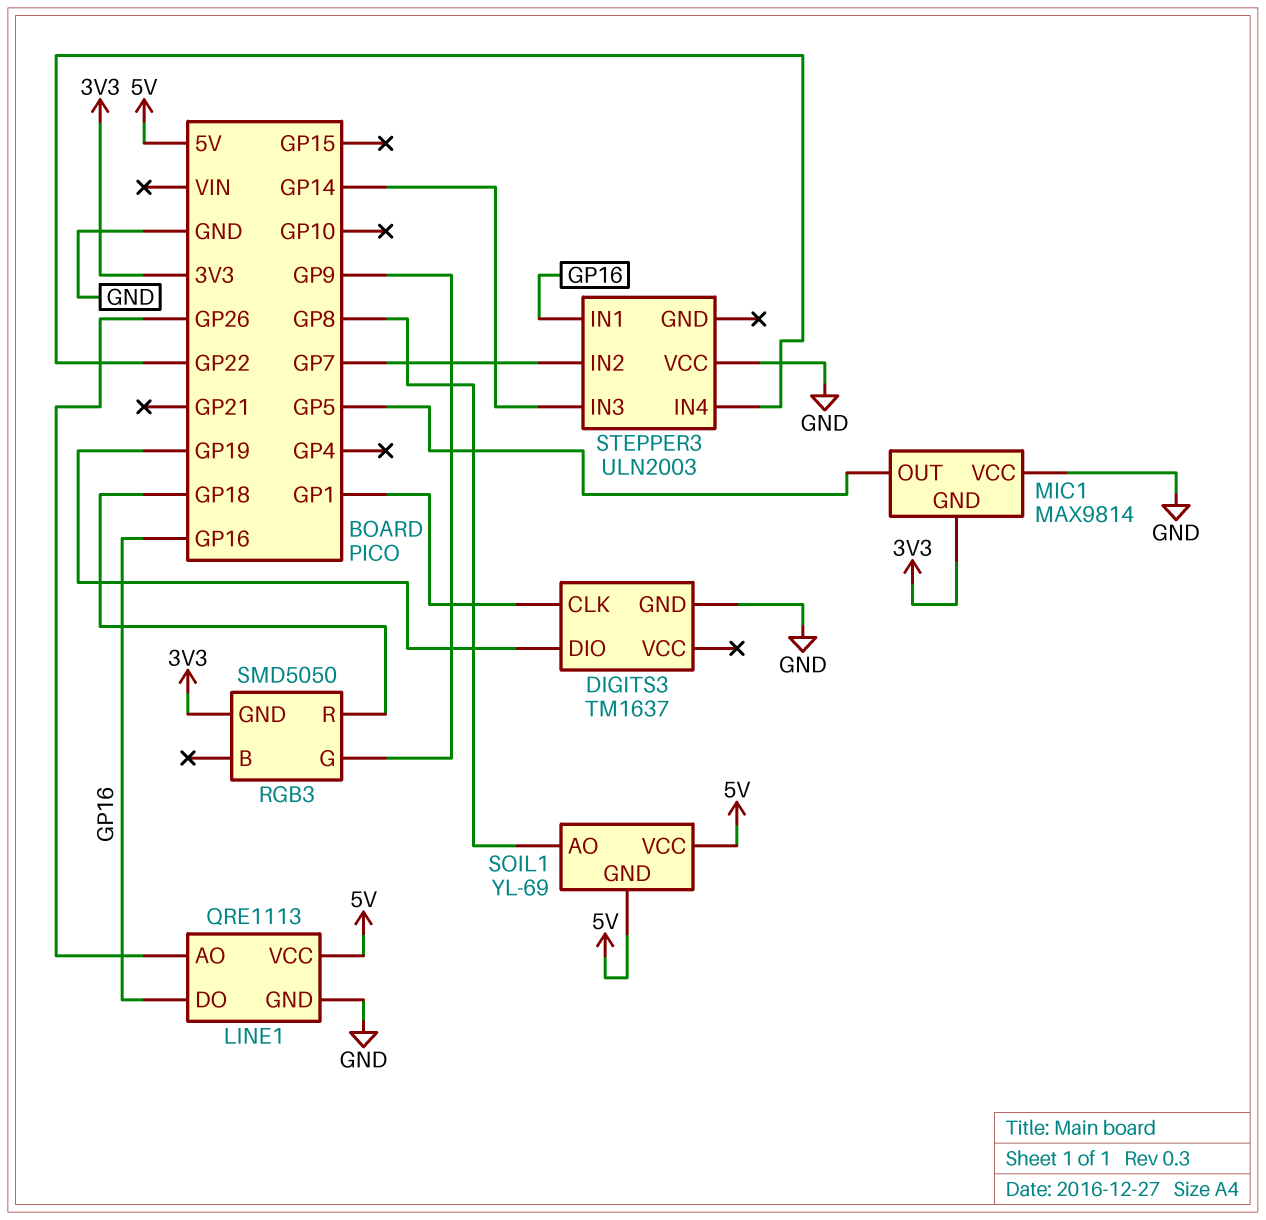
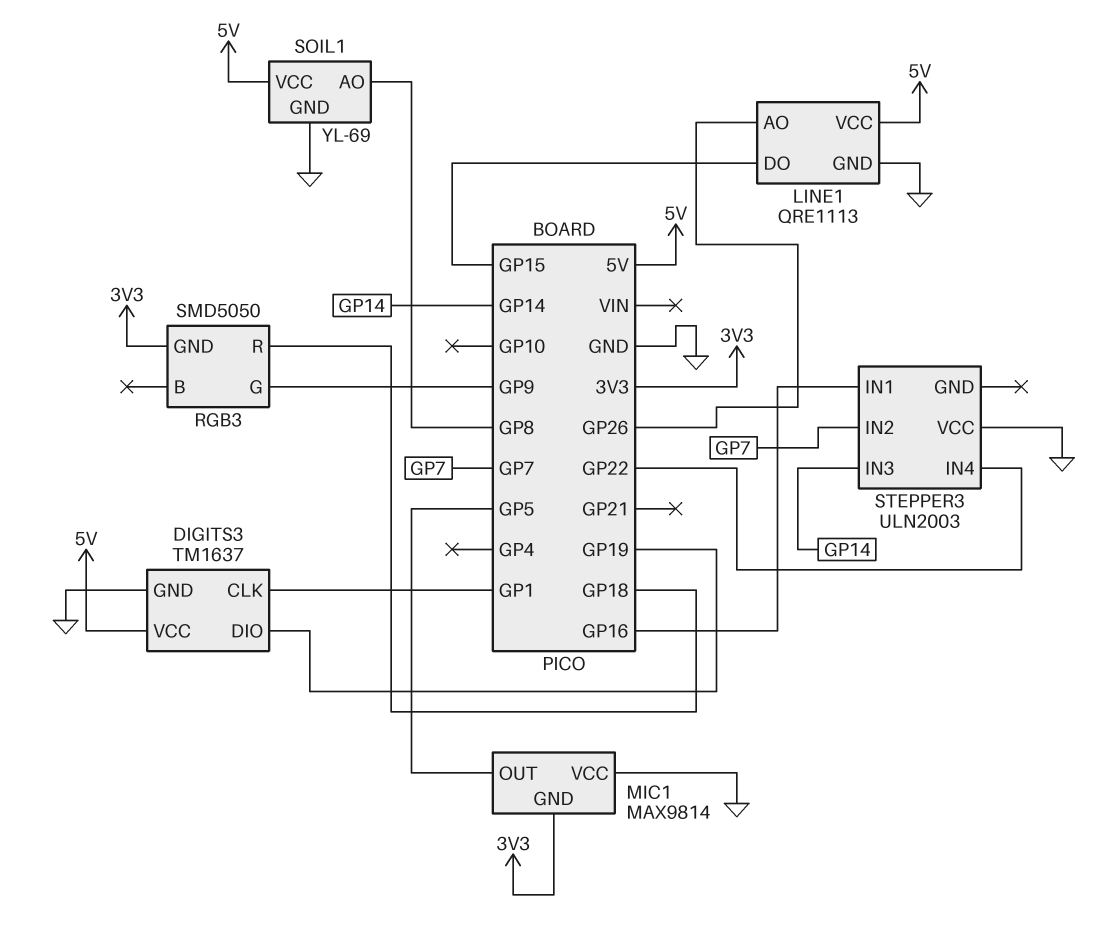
DIGITS3 pin VCC: none -> 5V
LINE1 pin DO: GP16 -> GP15
SOIL1 pin GND: 5V -> GND

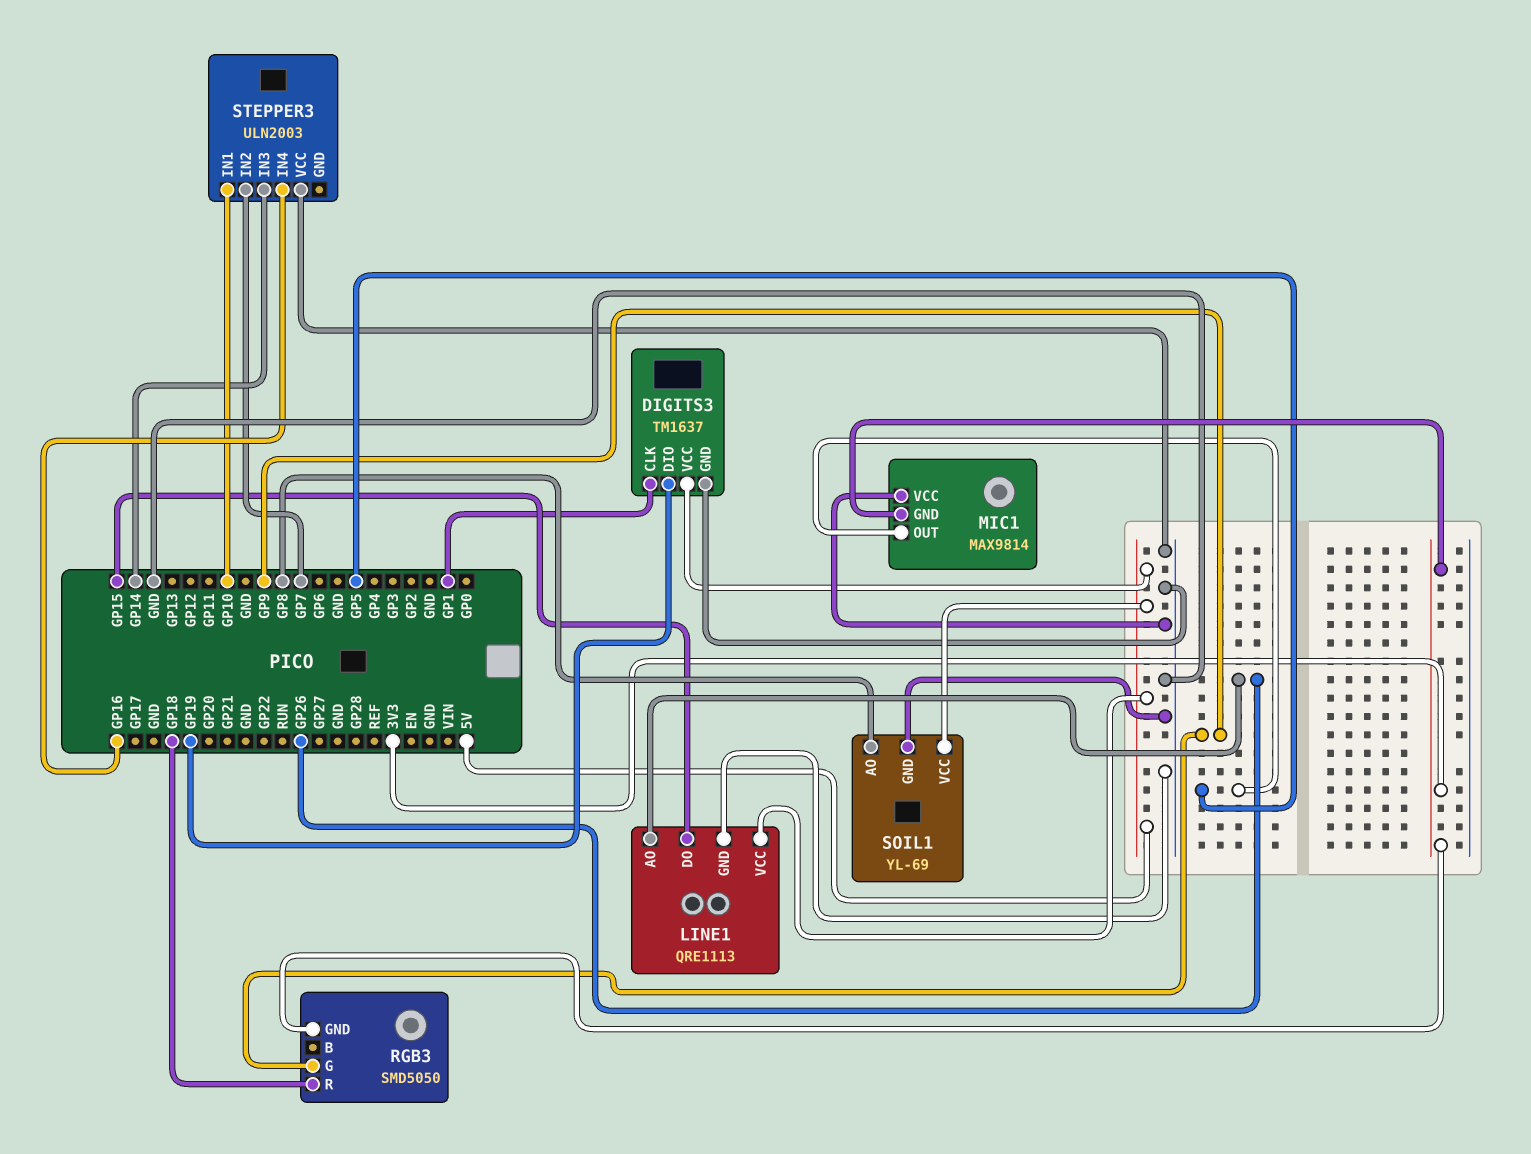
STEPPER3 pin IN1: GP16 -> GP10
STEPPER3 pin IN4: GP22 -> GP16

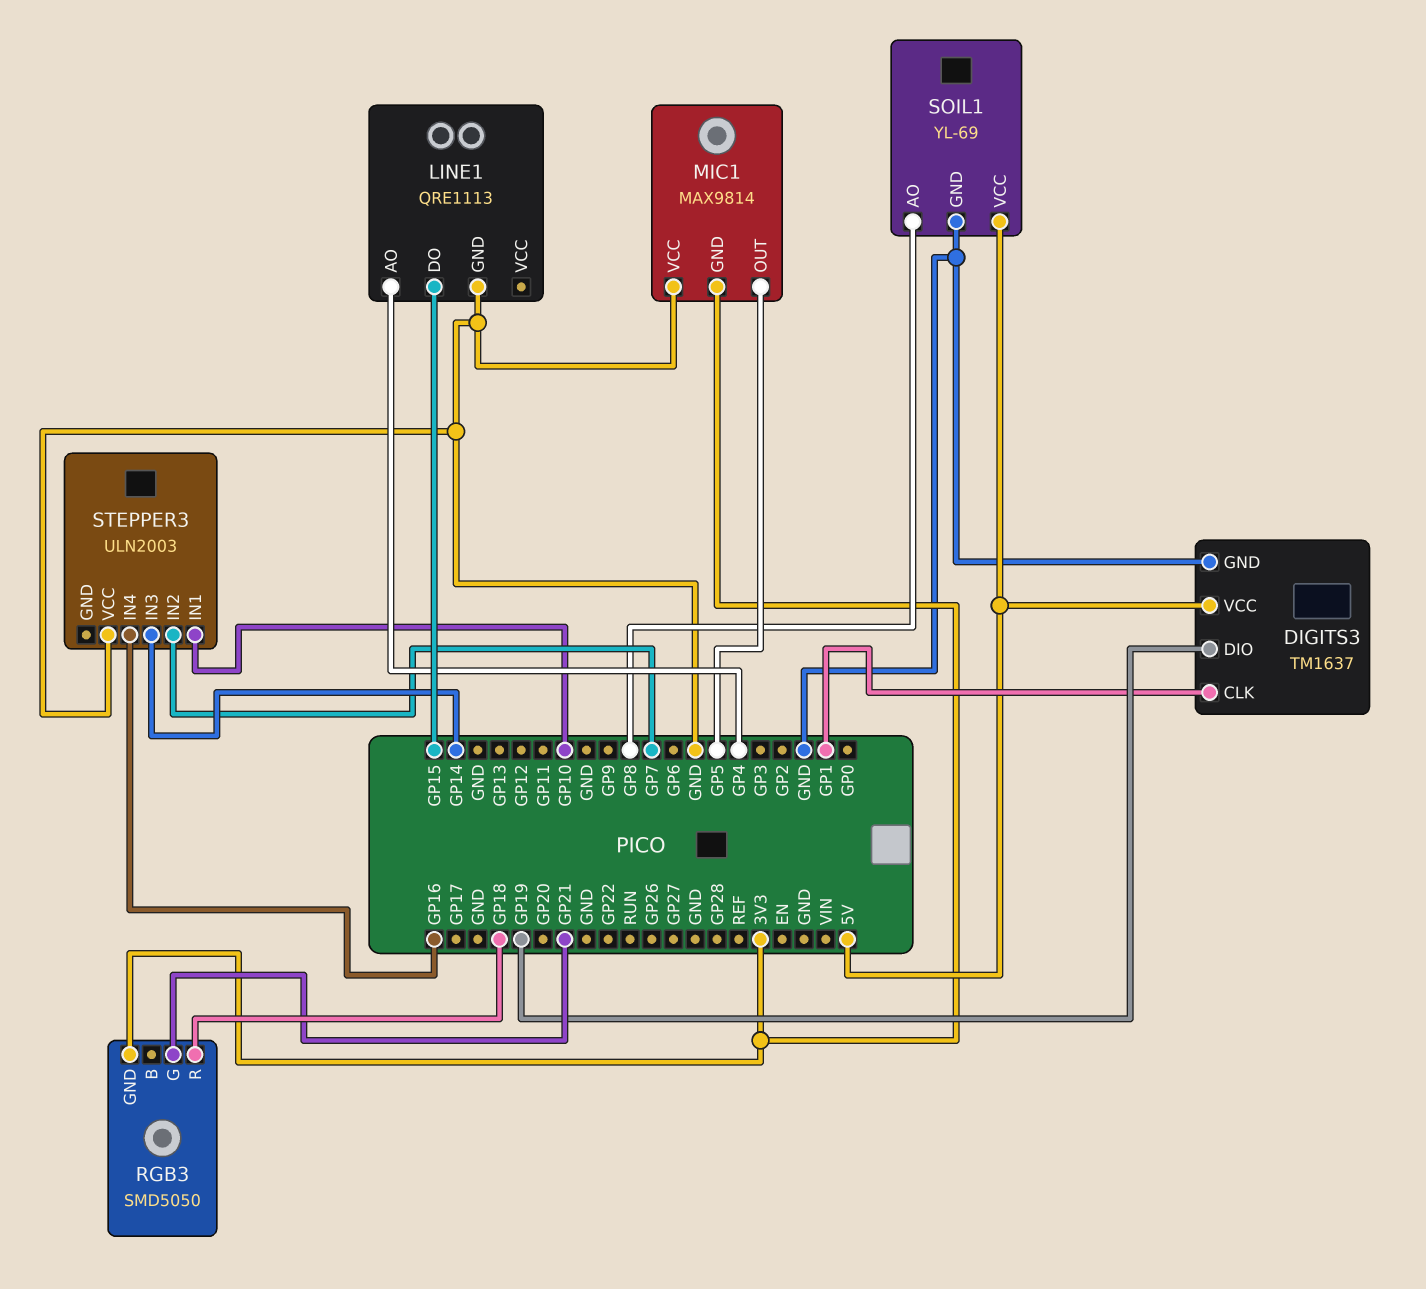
LINE1 pin AO: GP26 -> GP4
LINE1 pin VCC: 5V -> none
RGB3 pin G: GP9 -> GP21

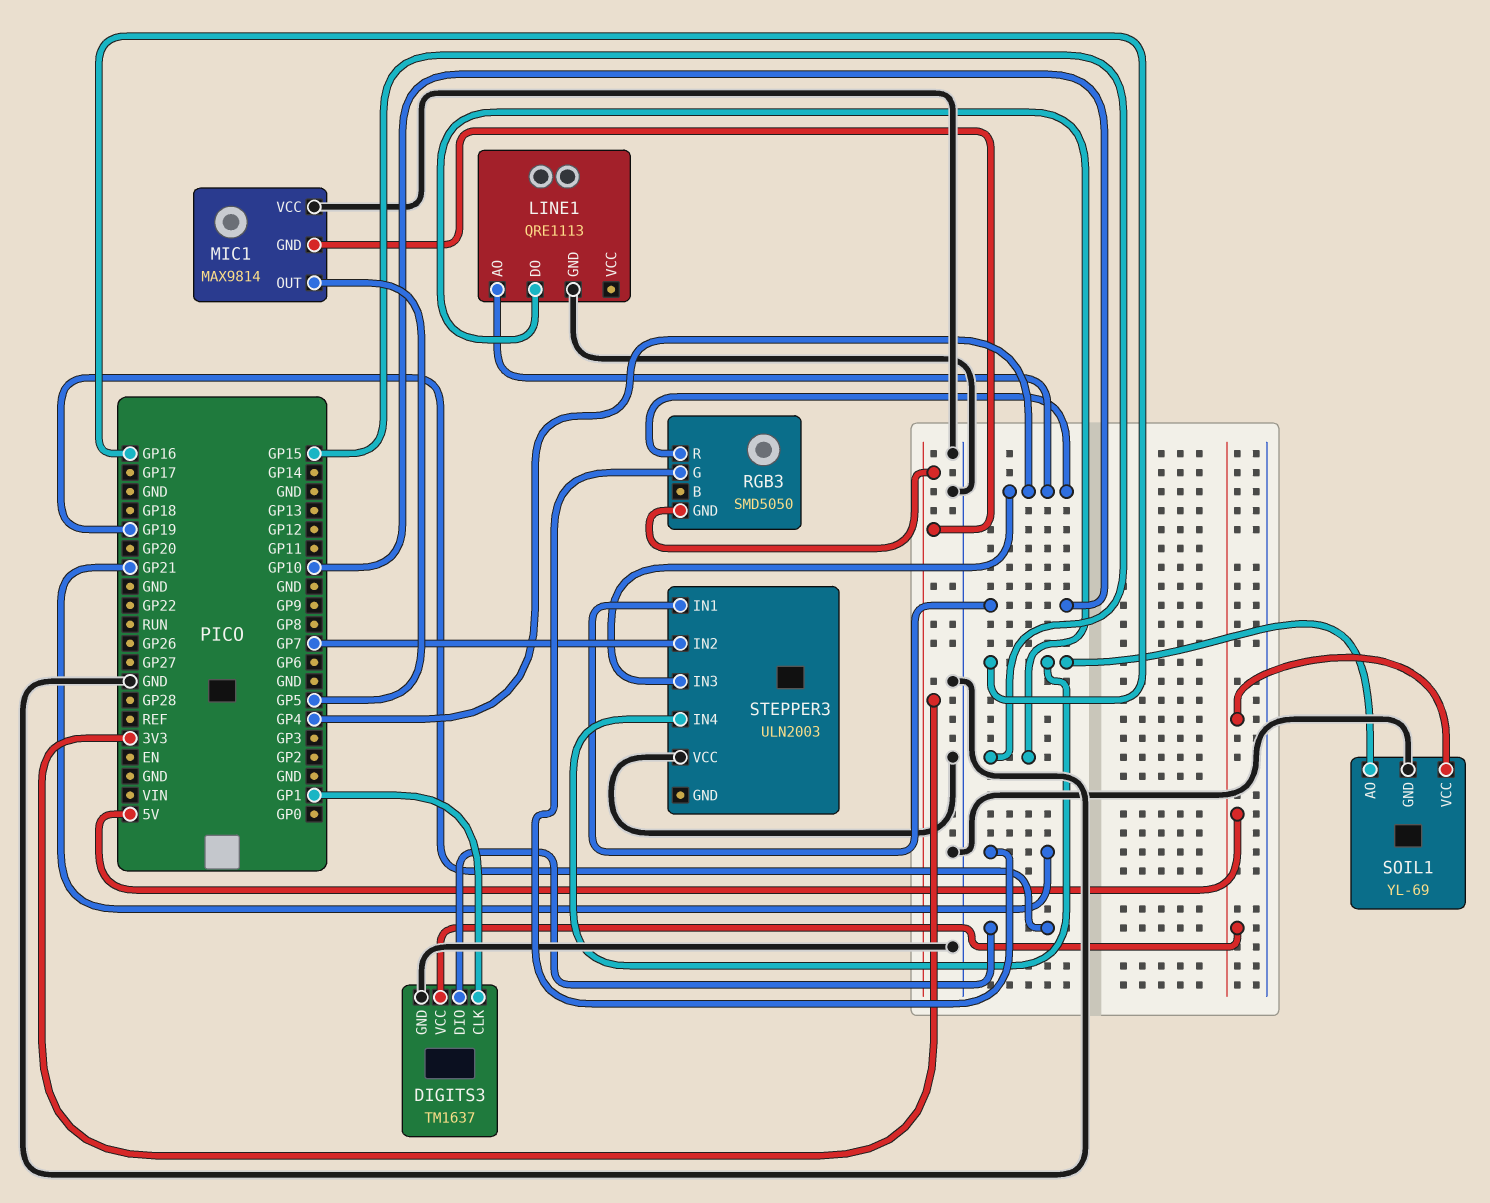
RGB3 pin R: GP18 -> GP4
SOIL1 pin AO: GP8 -> GP16
STEPPER3 pin IN3: GP14 -> GP4

